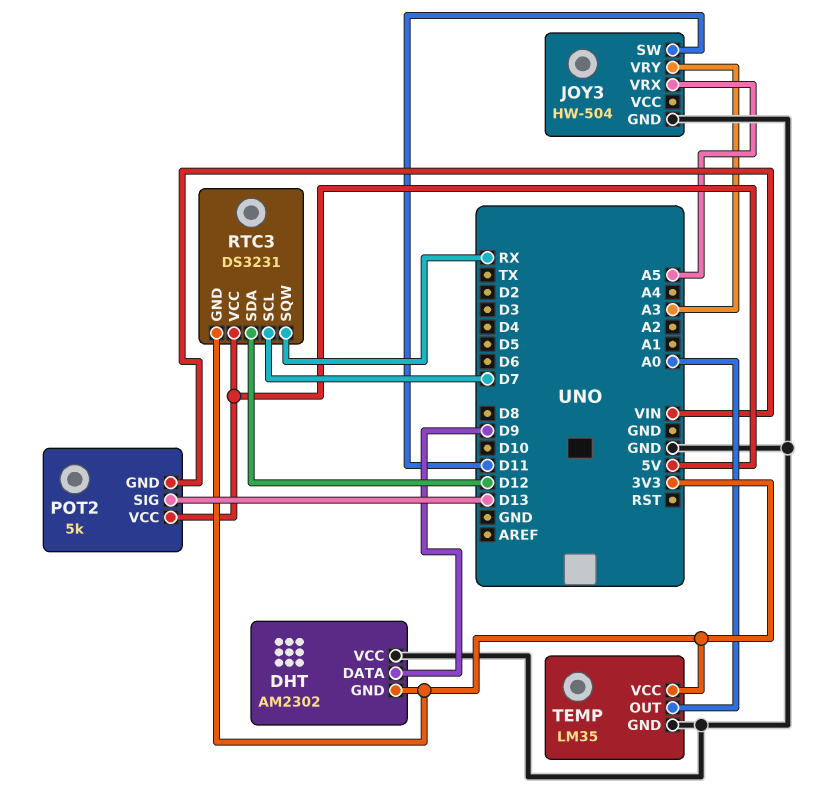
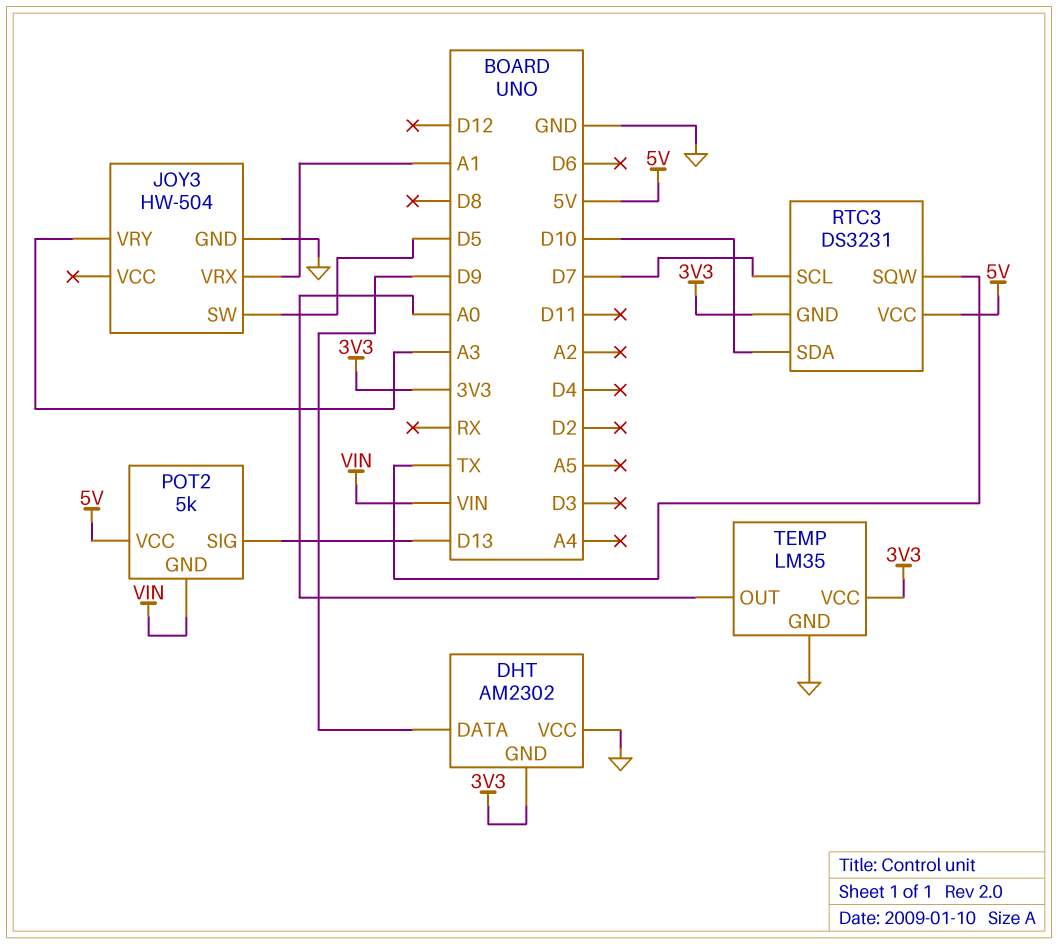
JOY3 pin SW: D11 -> D5
JOY3 pin VRX: A5 -> A1
RTC3 pin SDA: D12 -> D10
RTC3 pin SQW: RX -> TX

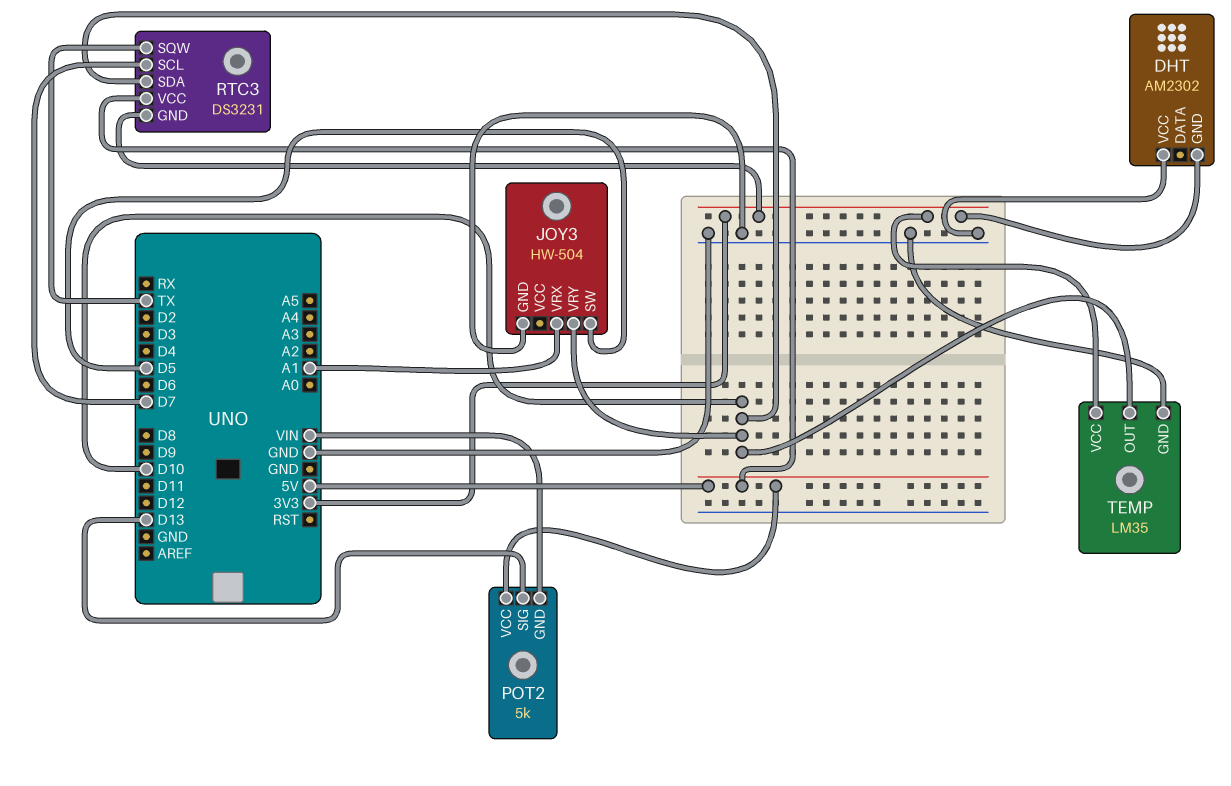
DHT pin DATA: D9 -> none
JOY3 pin VRY: A3 -> D10
TEMP pin OUT: A0 -> D10

